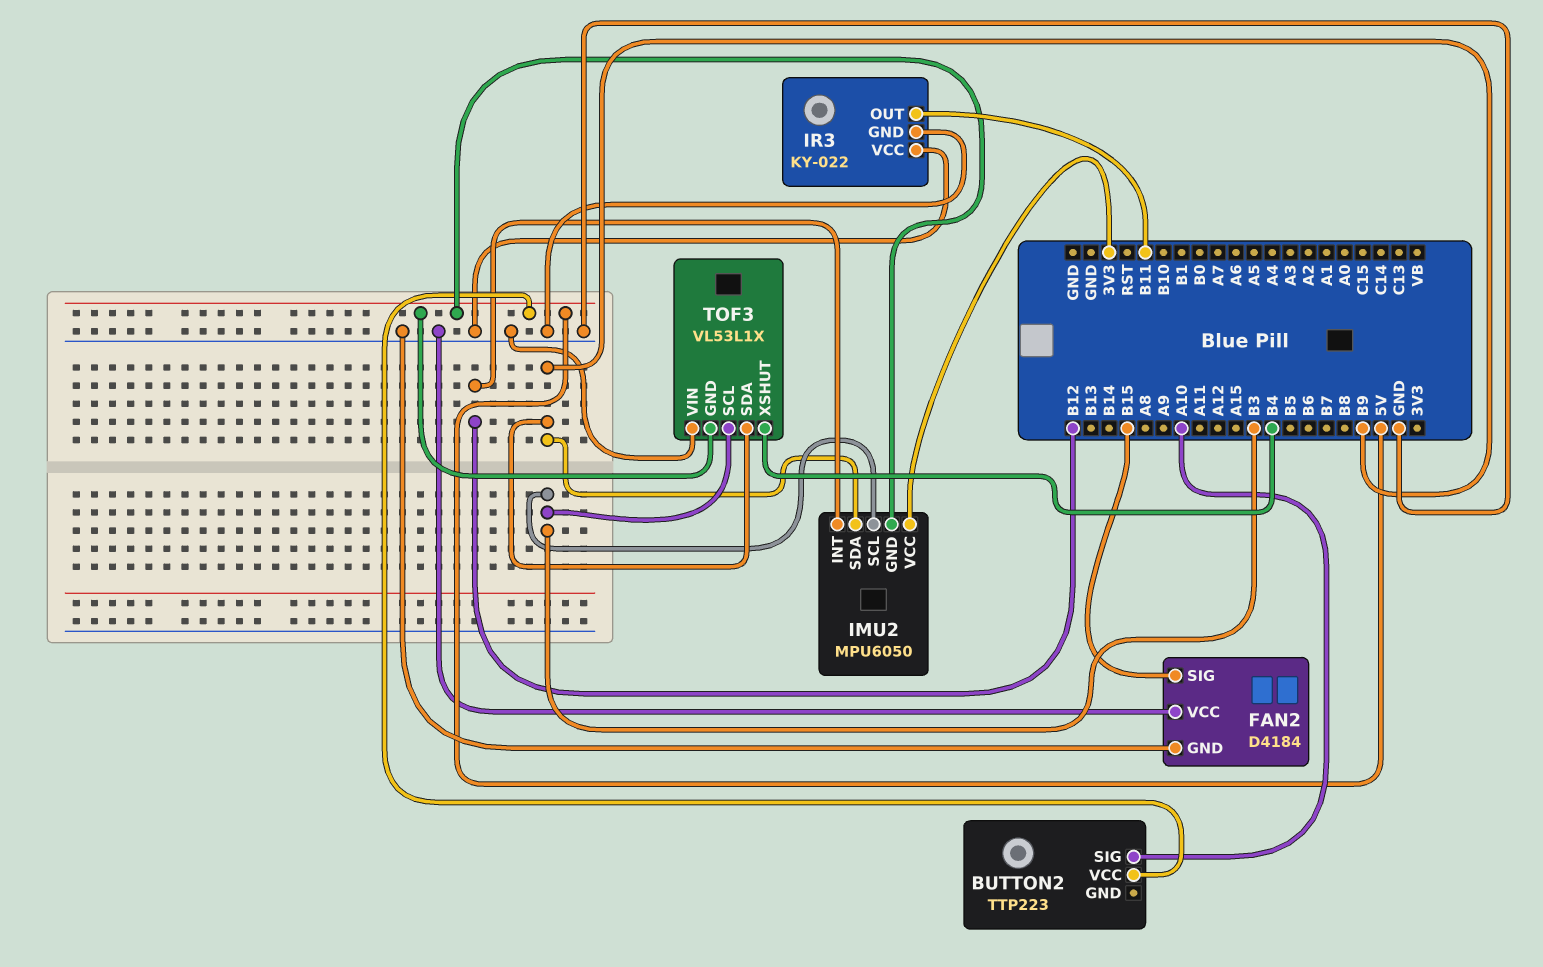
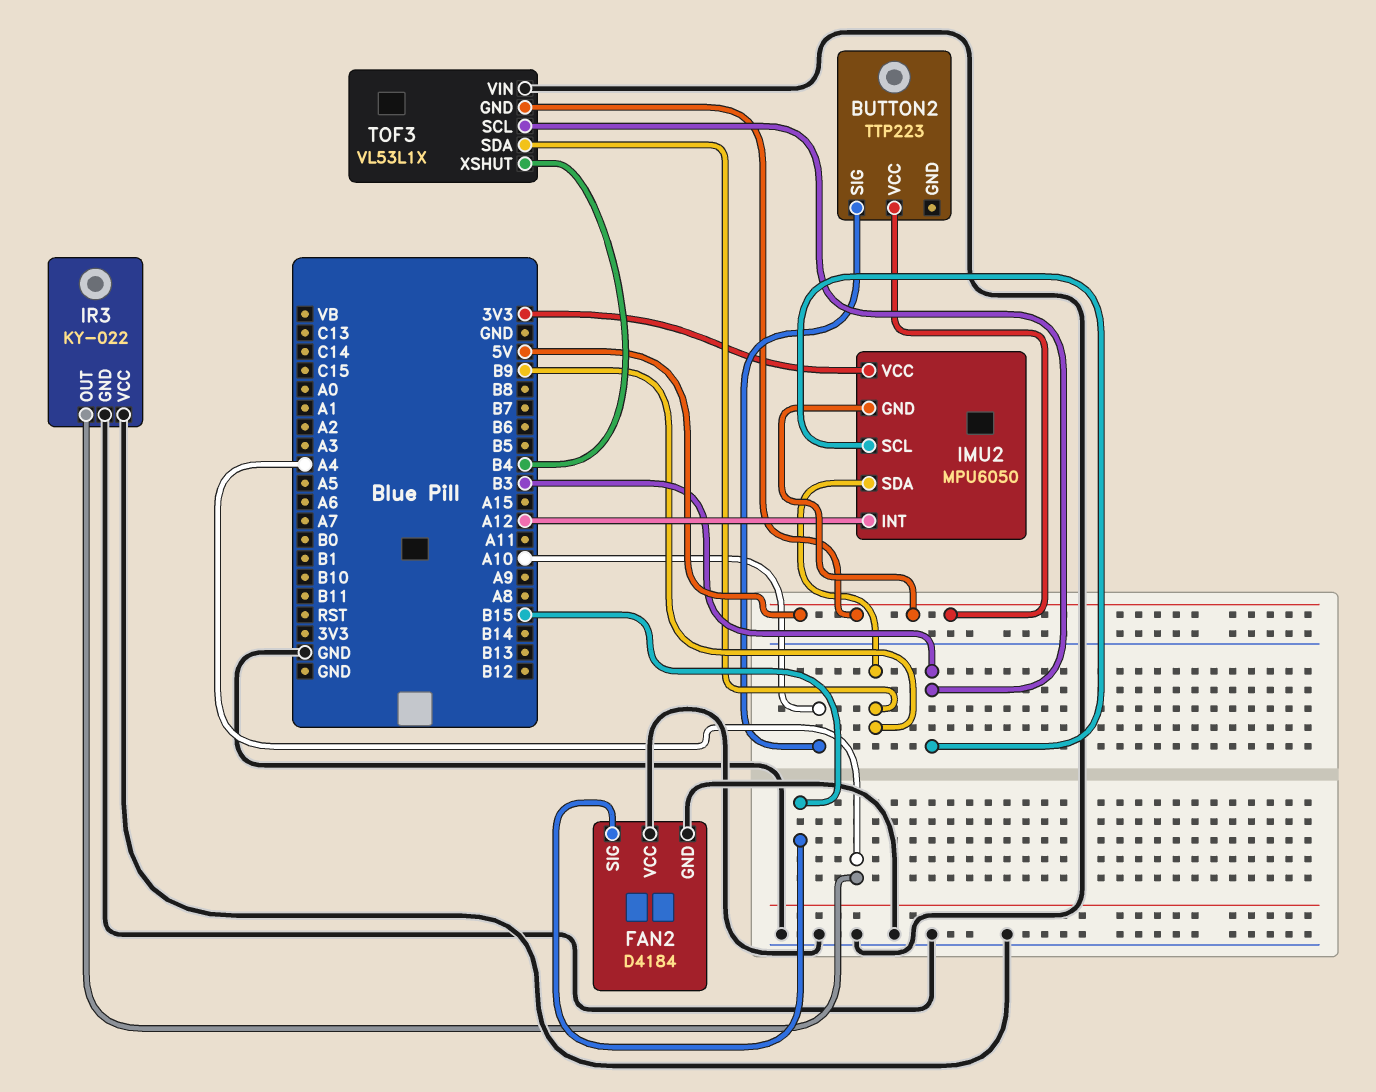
IMU2 pin INT: B12 -> A12
IR3 pin OUT: B11 -> A4

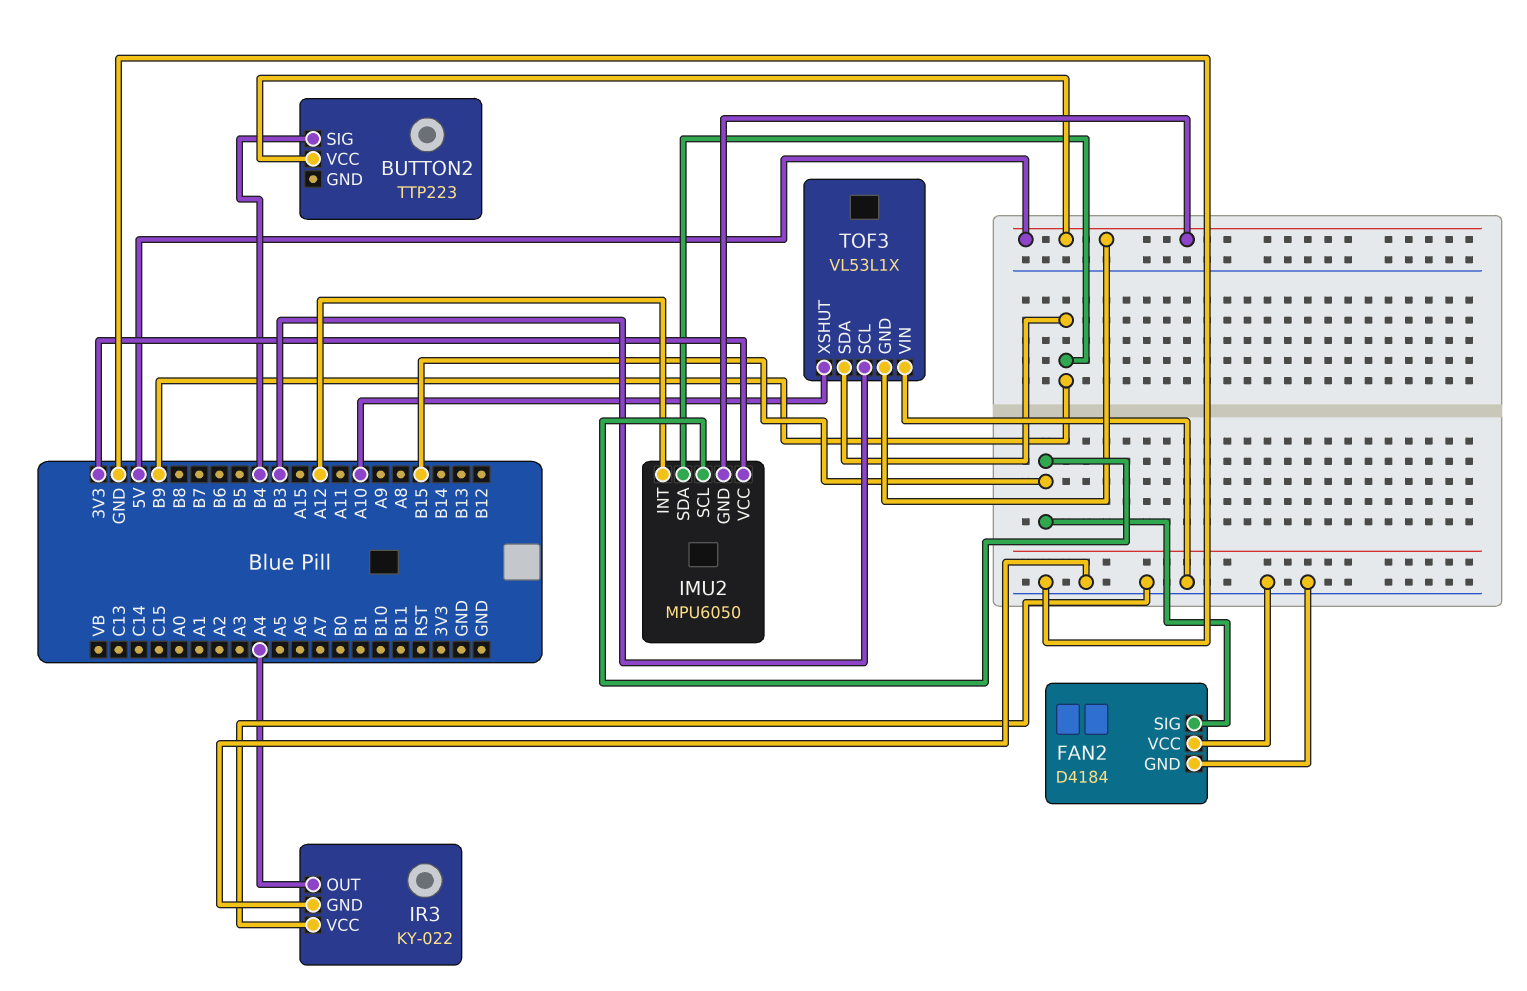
BUTTON2 pin SIG: A10 -> B4
IMU2 pin SCL: B3 -> B15
TOF3 pin XSHUT: B4 -> A10

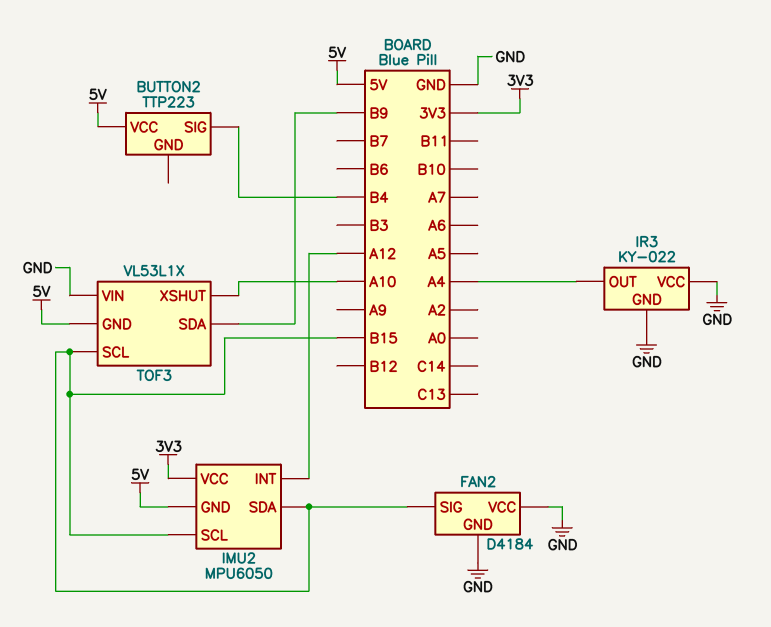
IMU2 pin SDA: B9 -> B15
TOF3 pin SCL: B3 -> B15

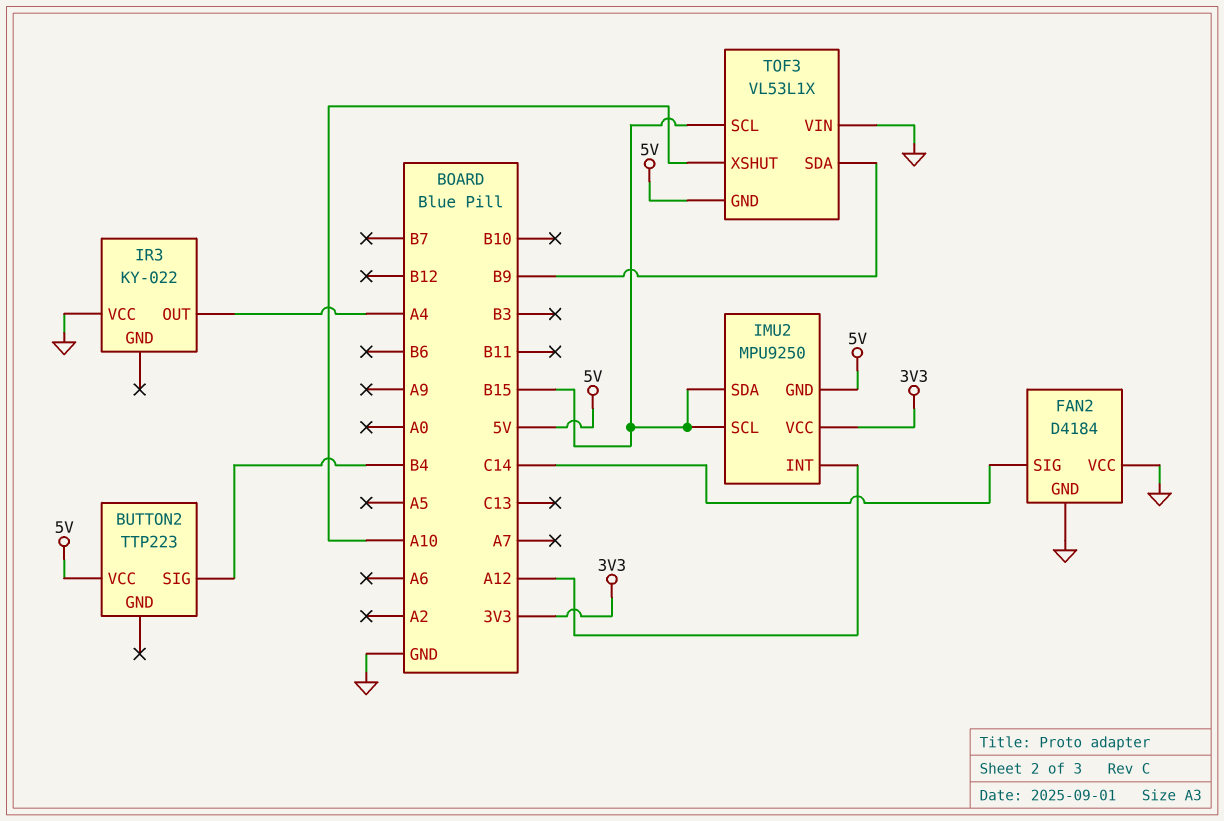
FAN2 pin SIG: B15 -> C14
IMU2: MPU6050 -> MPU9250
IR3 pin GND: GND -> none

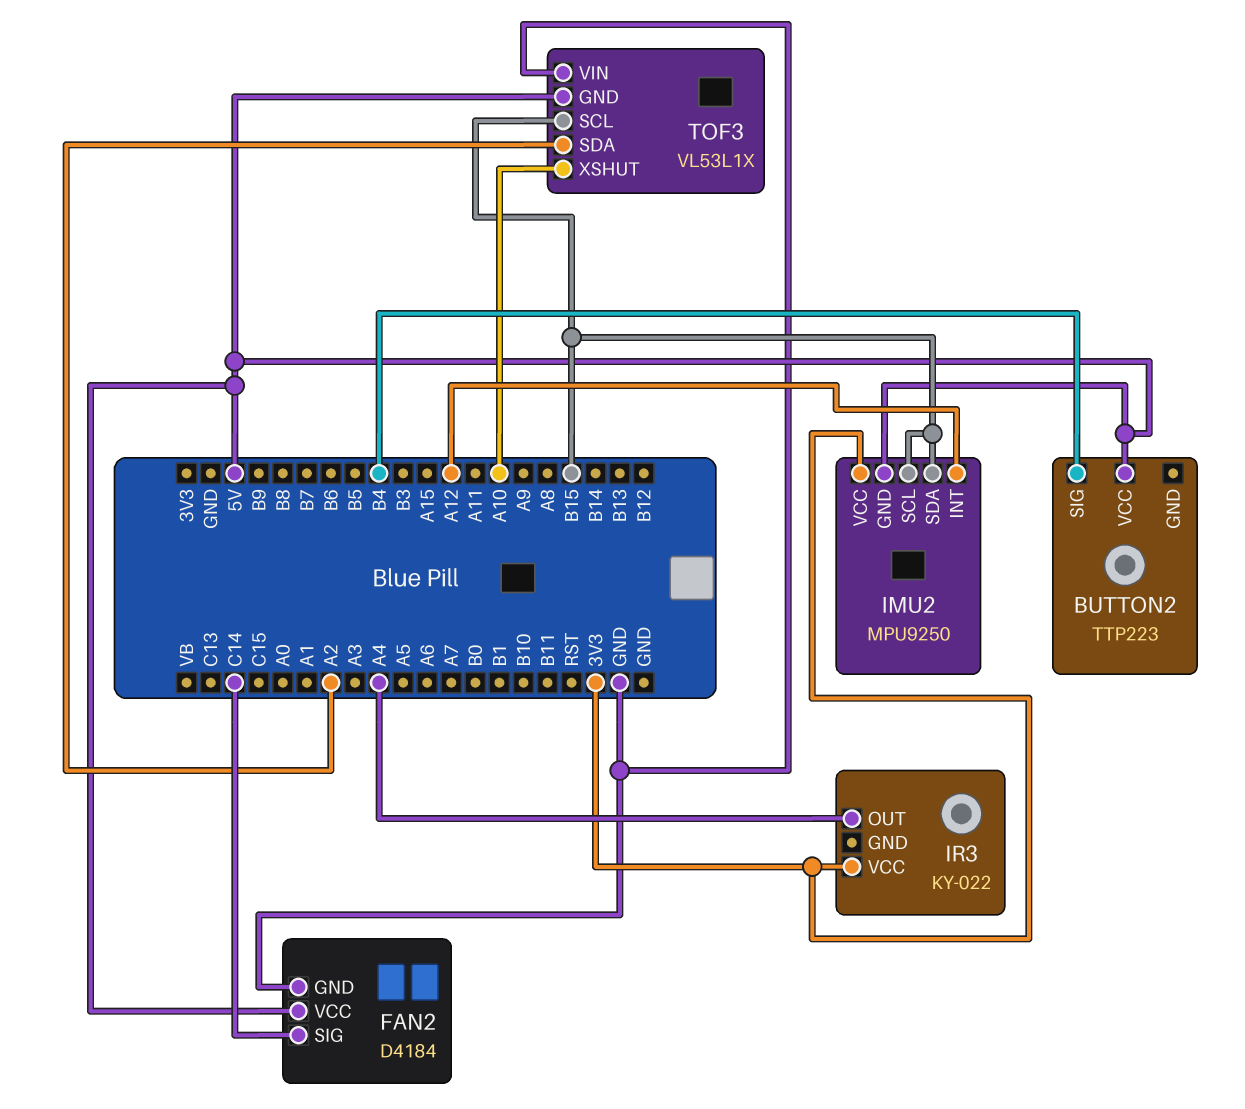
FAN2 pin VCC: GND -> 5V
IR3 pin VCC: GND -> 3V3
TOF3 pin SDA: B9 -> A2

